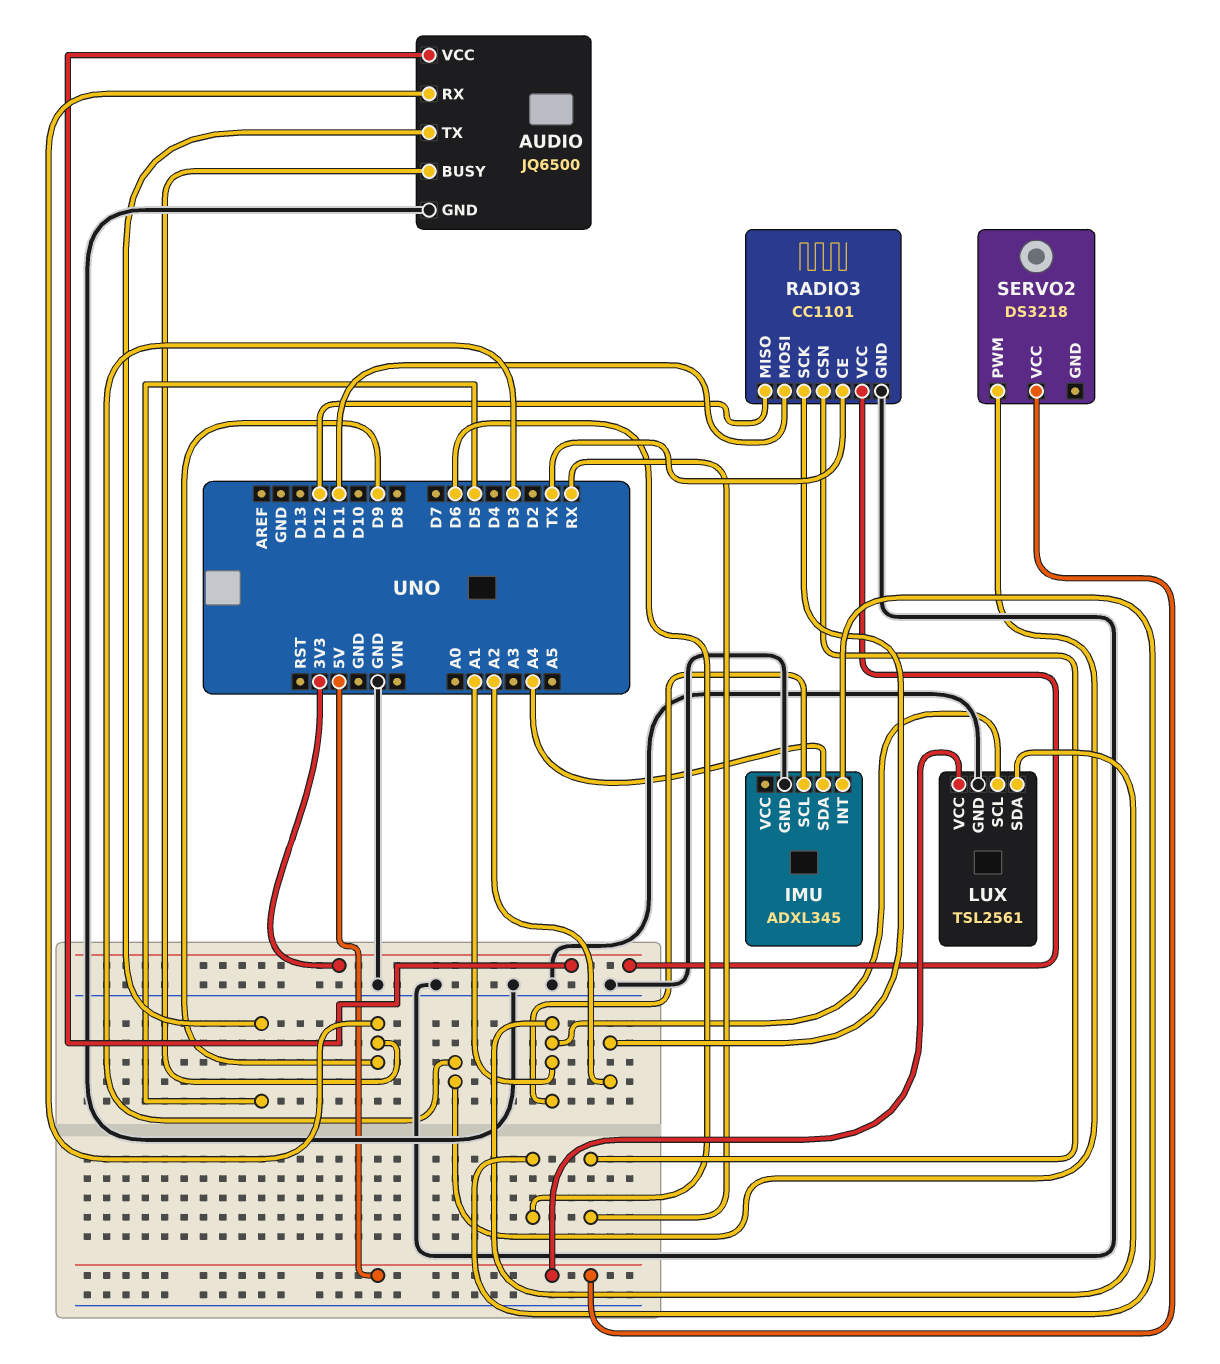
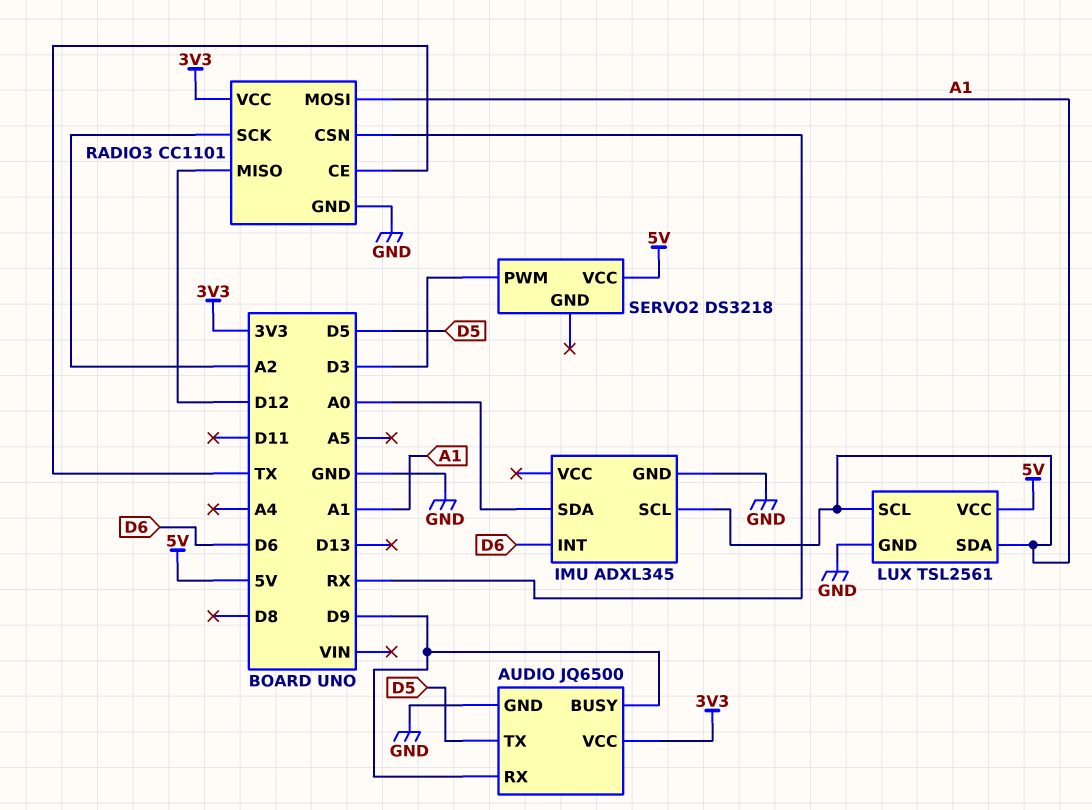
IMU pin SDA: A4 -> A0
RADIO3 pin MOSI: D11 -> A1

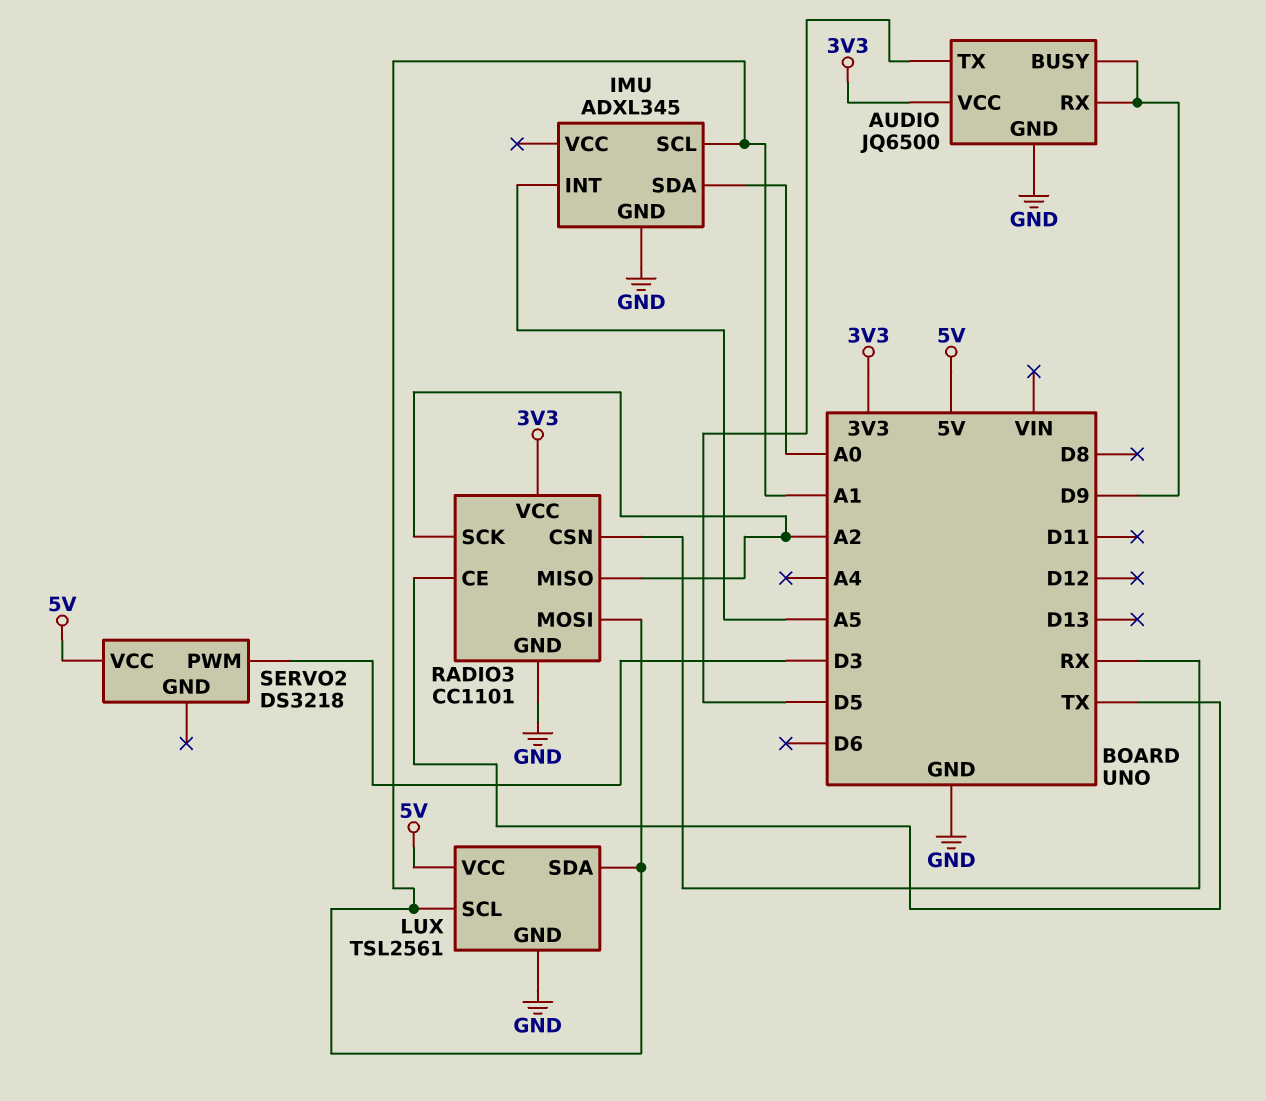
IMU pin INT: D6 -> A5
RADIO3 pin MISO: D12 -> A2

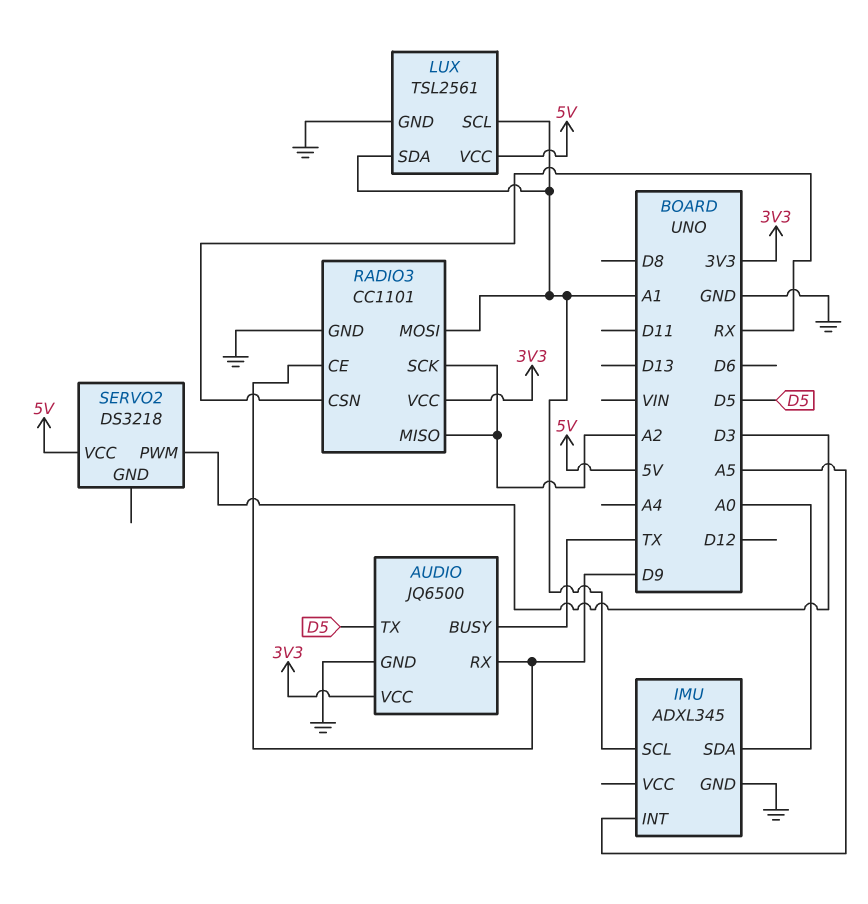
AUDIO pin BUSY: D9 -> TX
RADIO3 pin CE: TX -> D9

